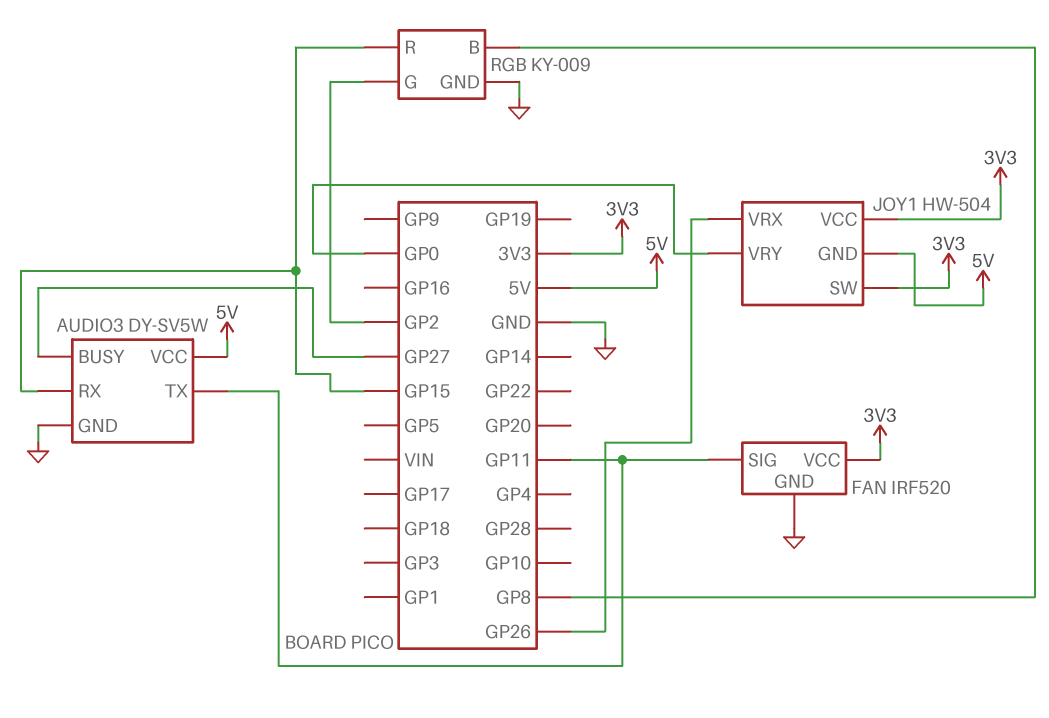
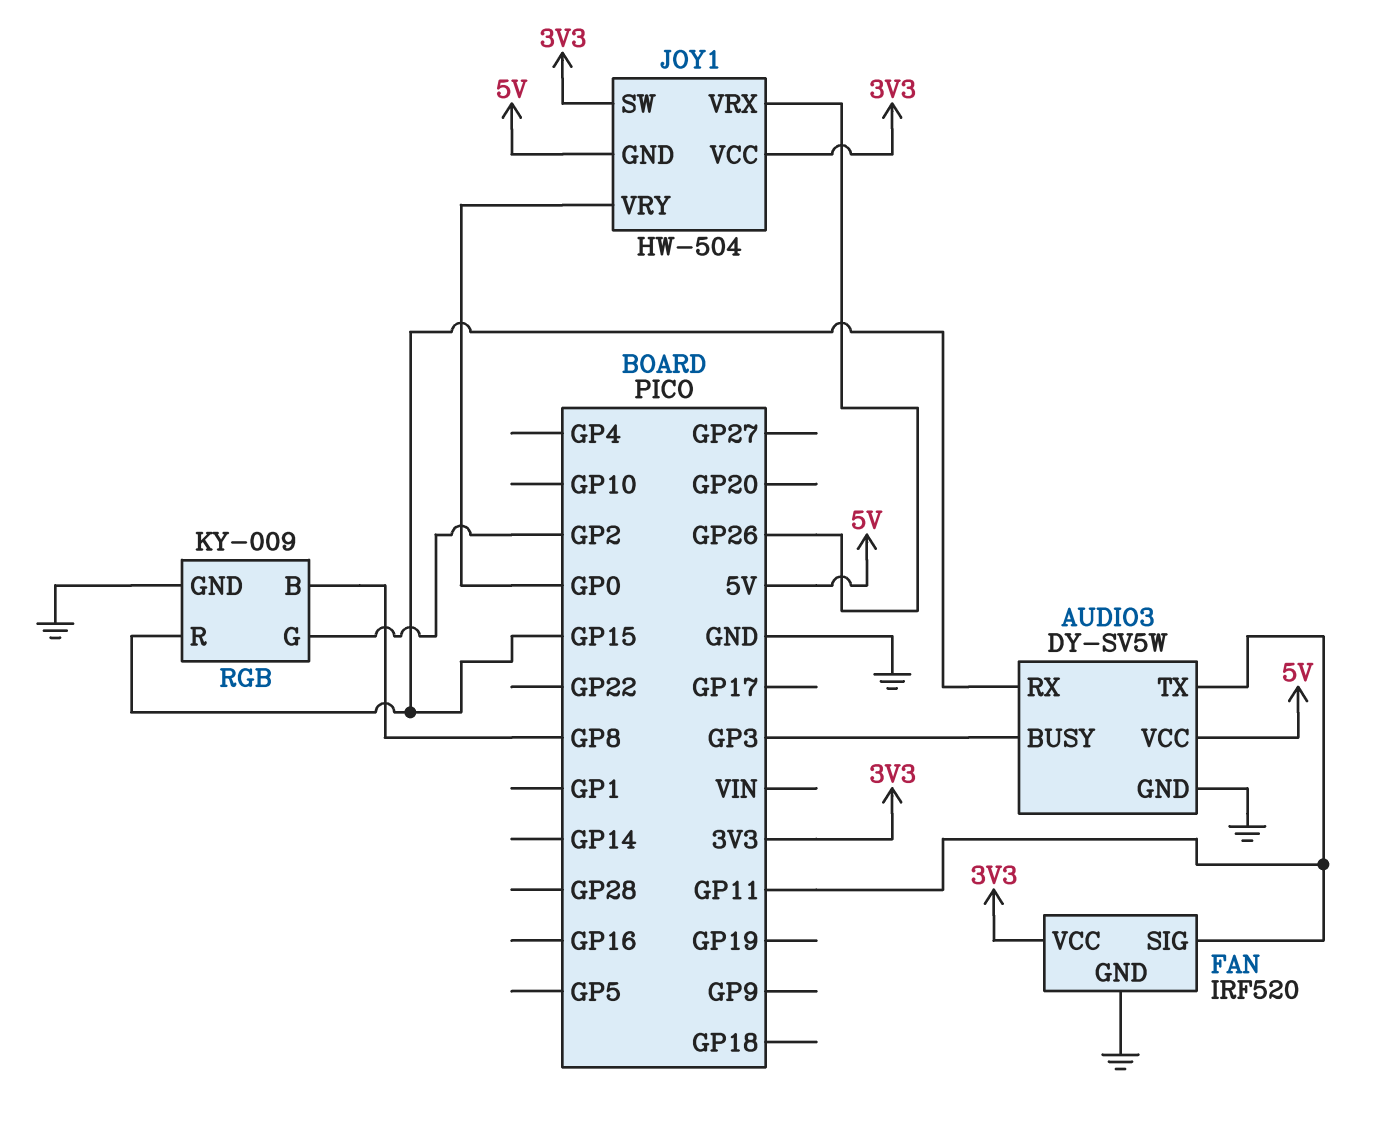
AUDIO3 pin BUSY: GP27 -> GP3

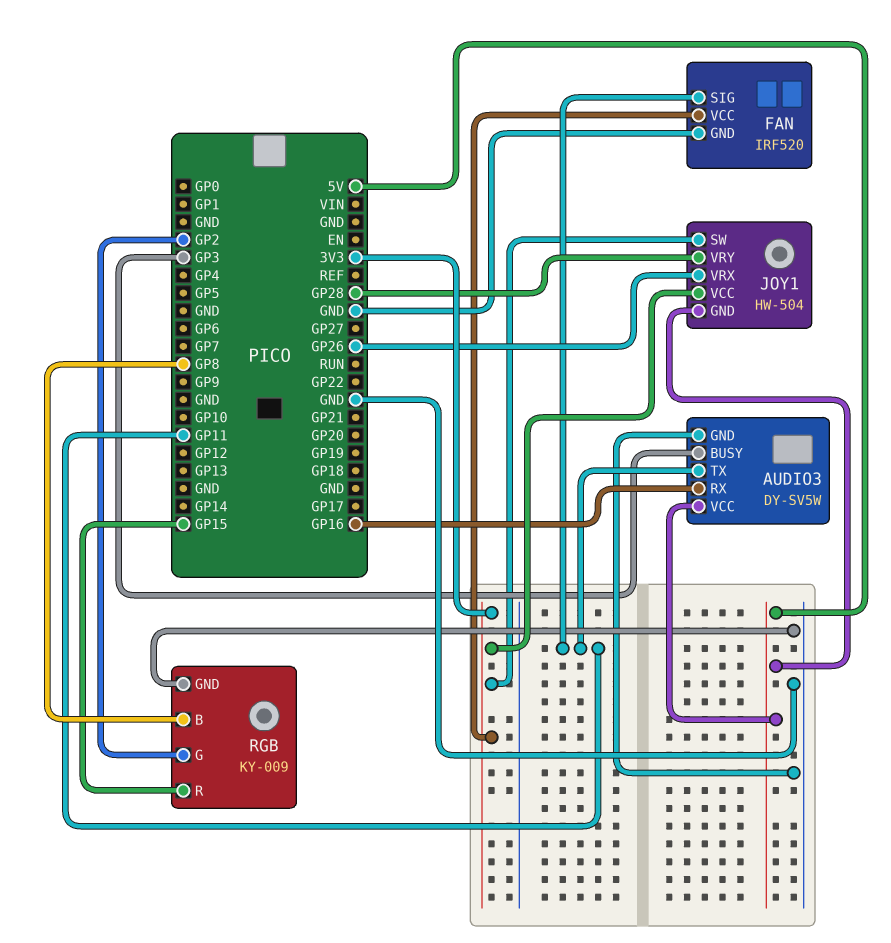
AUDIO3 pin RX: GP15 -> GP16
JOY1 pin VRY: GP0 -> GP28

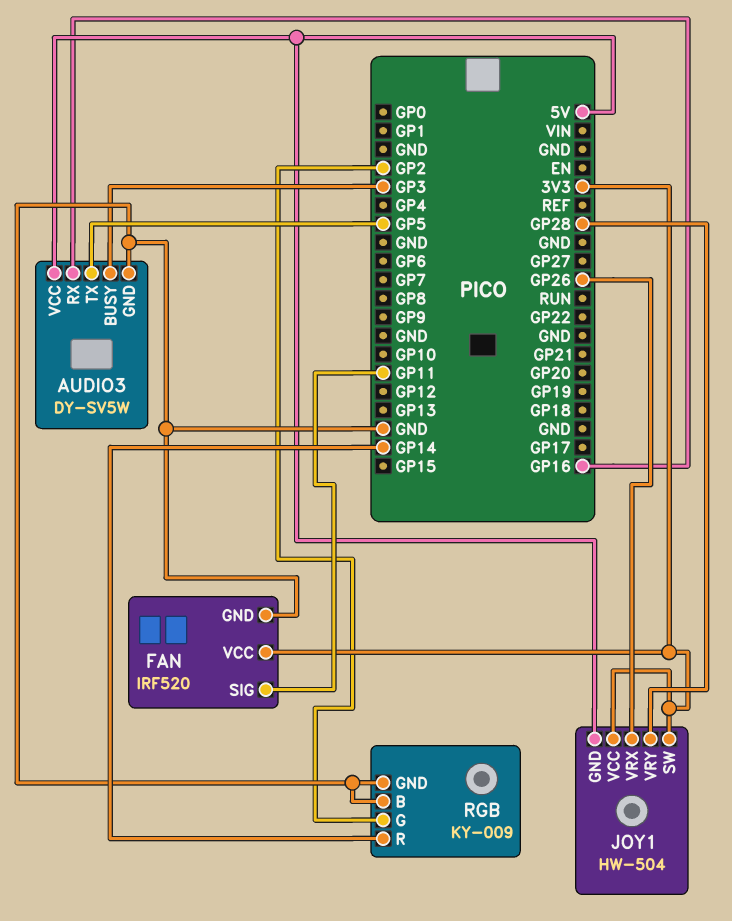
AUDIO3 pin TX: GP11 -> GP5
RGB pin B: GP8 -> GND
RGB pin R: GP15 -> GP14

